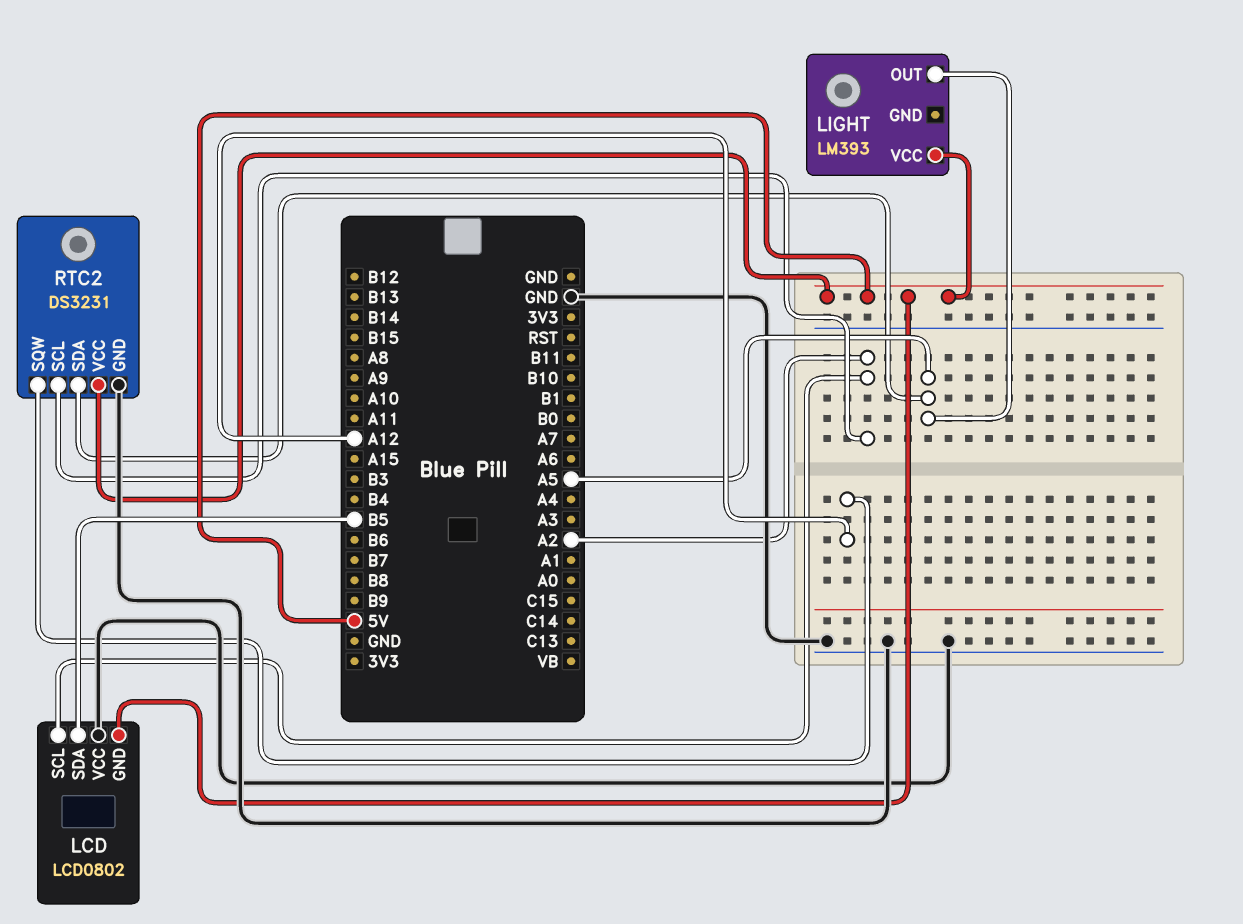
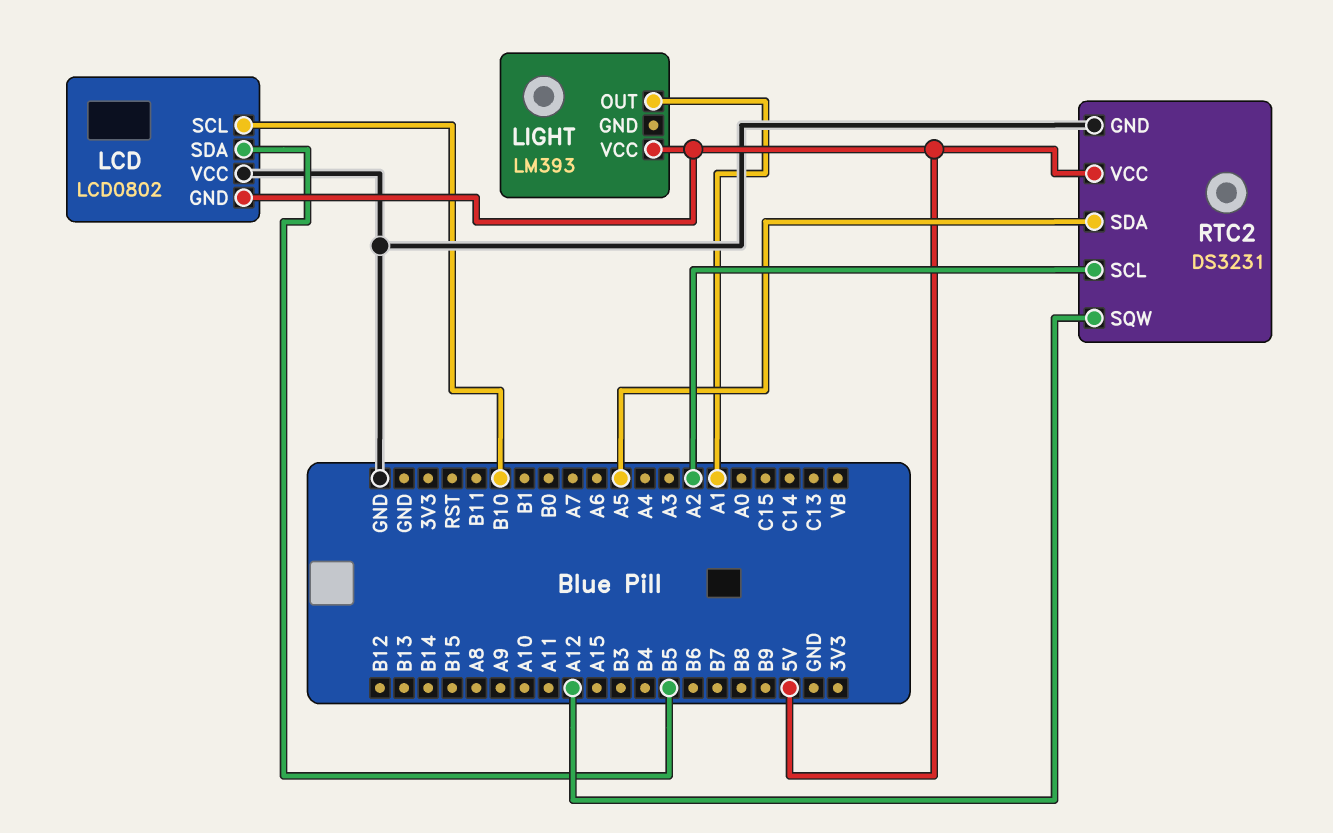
LCD pin SCL: A2 -> B10
LIGHT pin OUT: A5 -> A1

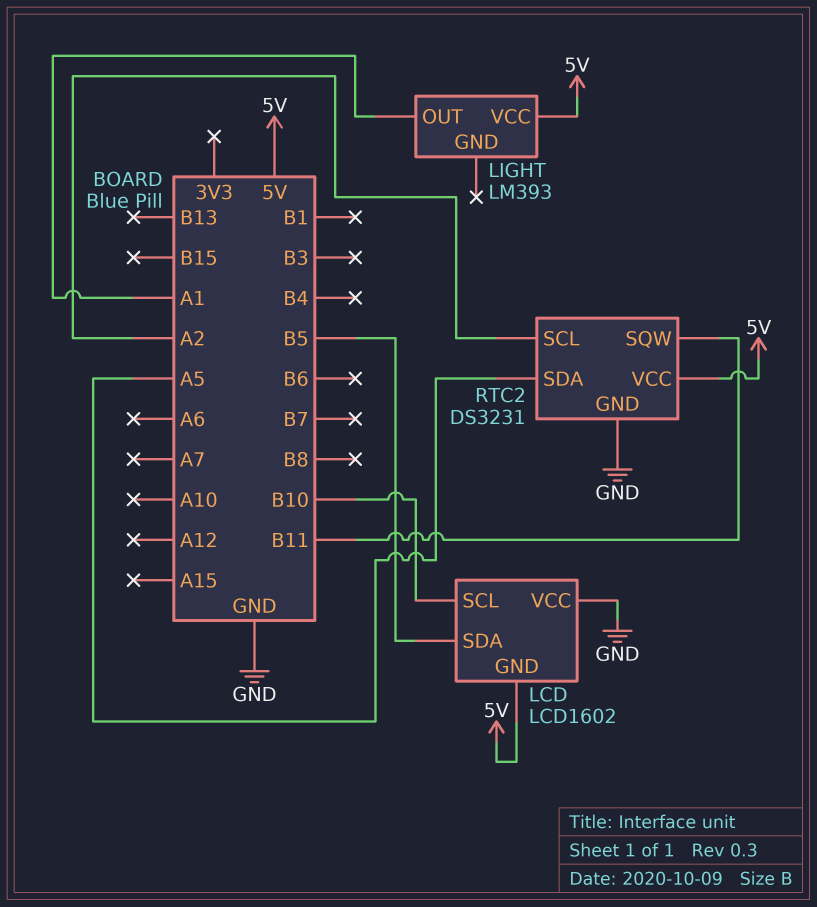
LCD: LCD0802 -> LCD1602
RTC2 pin SQW: A12 -> B11

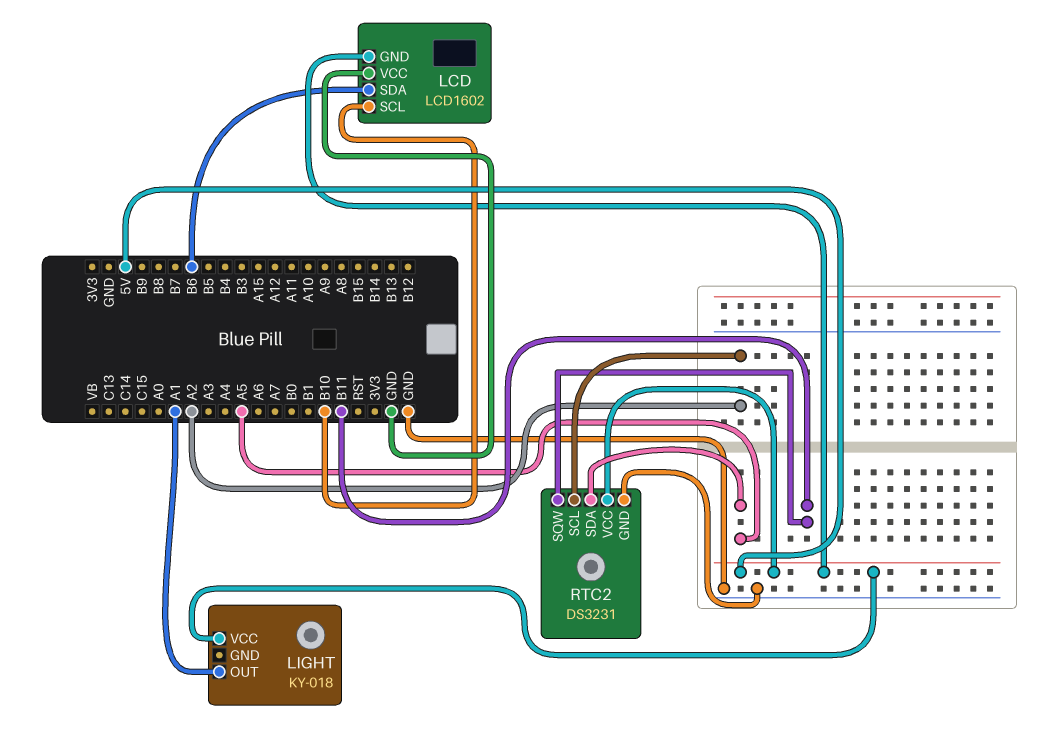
LCD pin SDA: B5 -> B6
LIGHT: LM393 -> KY-018

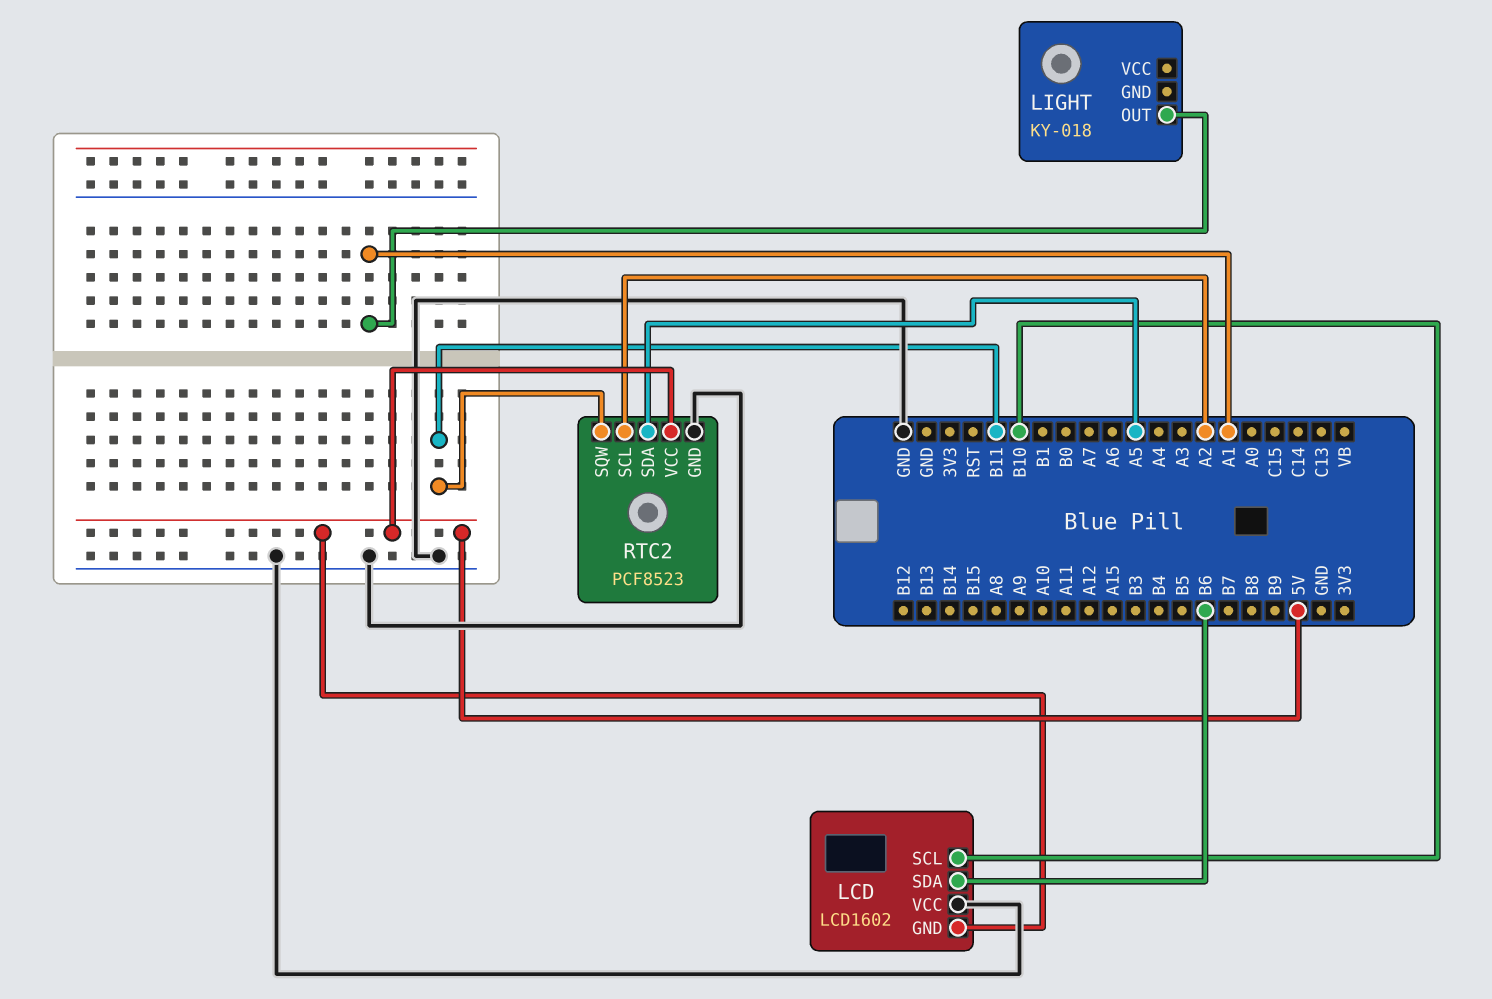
LIGHT pin VCC: 5V -> none
RTC2: DS3231 -> PCF8523

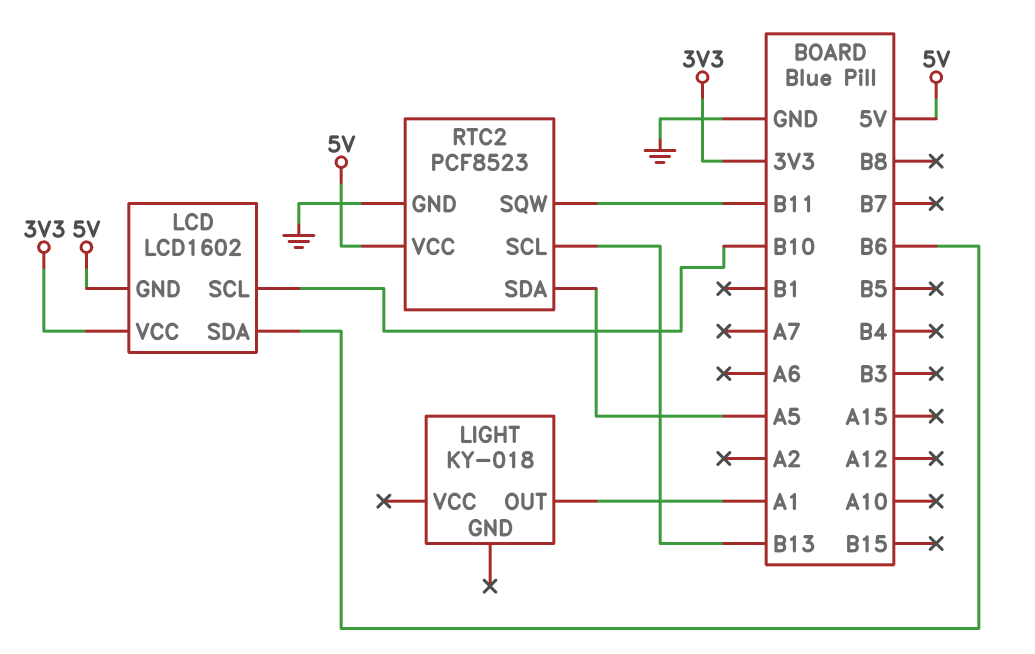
LCD pin VCC: GND -> 3V3
RTC2 pin SCL: A2 -> B13

